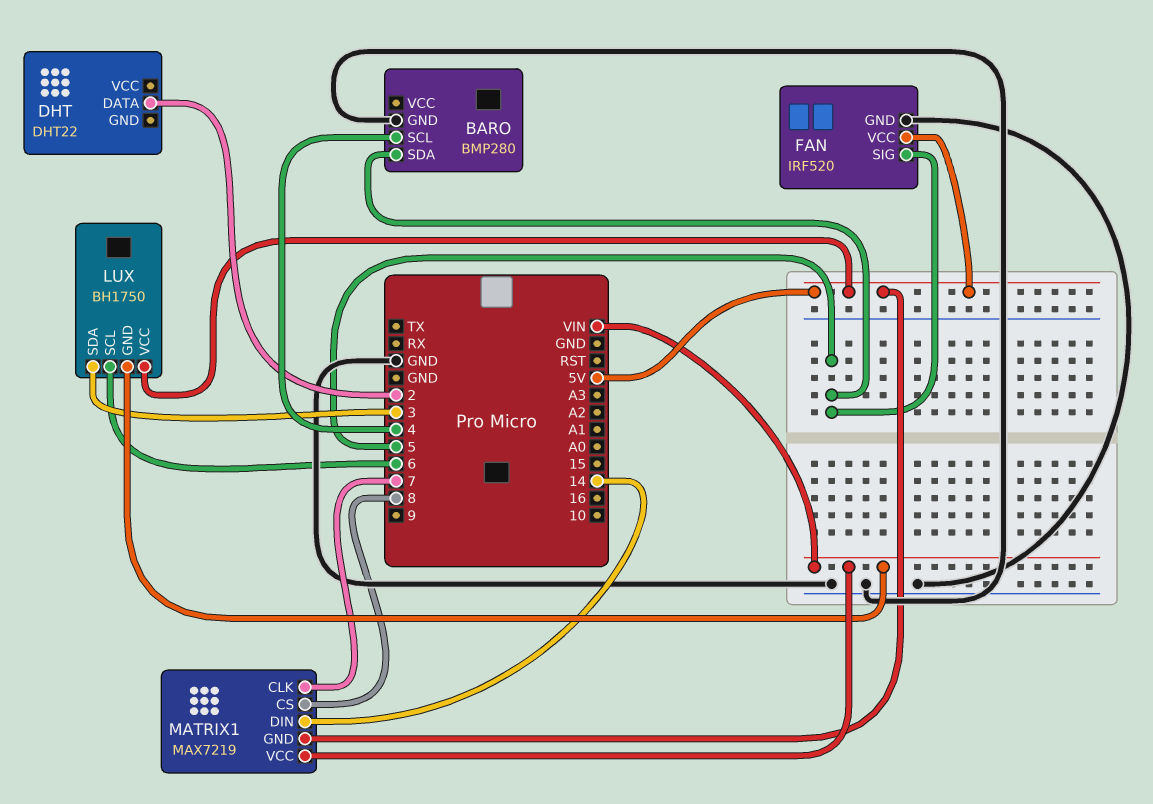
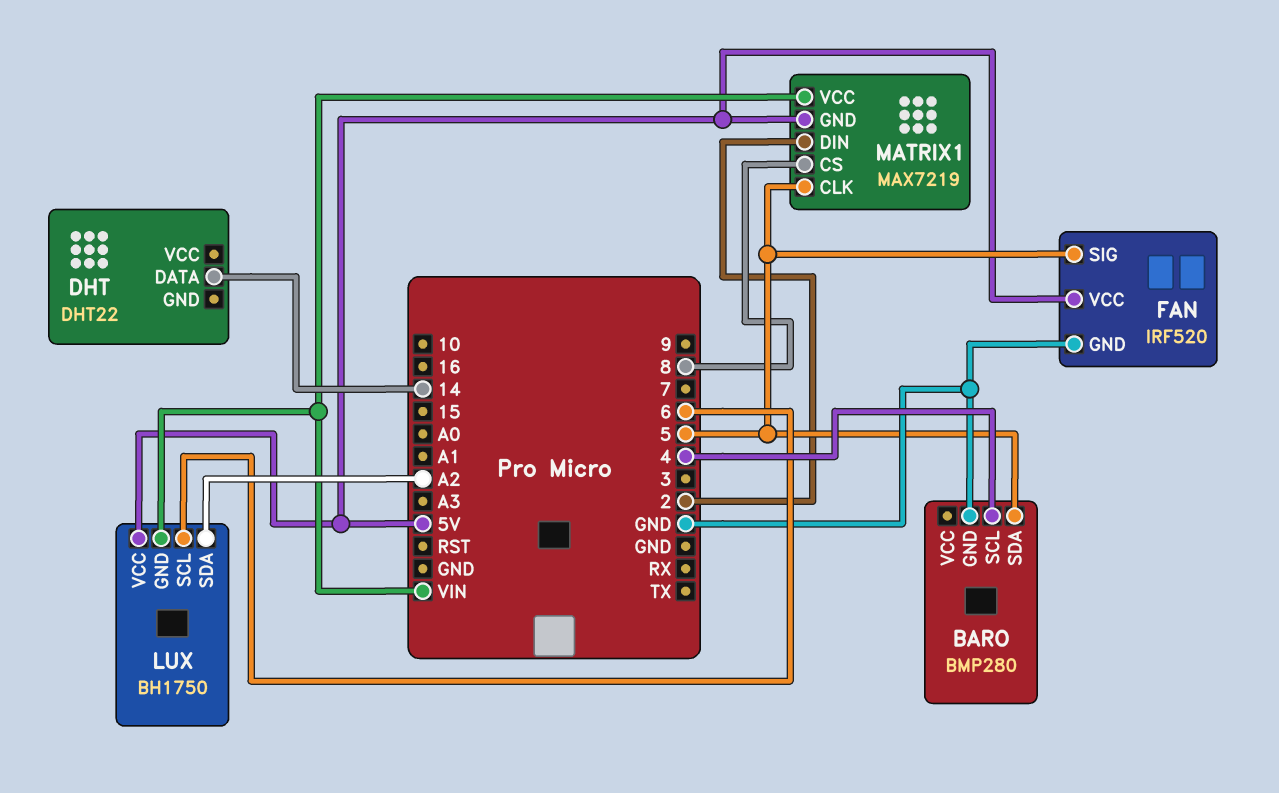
DHT pin DATA: 2 -> 14
LUX pin SDA: 3 -> A2
MATRIX1 pin CLK: 7 -> 5
MATRIX1 pin DIN: 14 -> 2

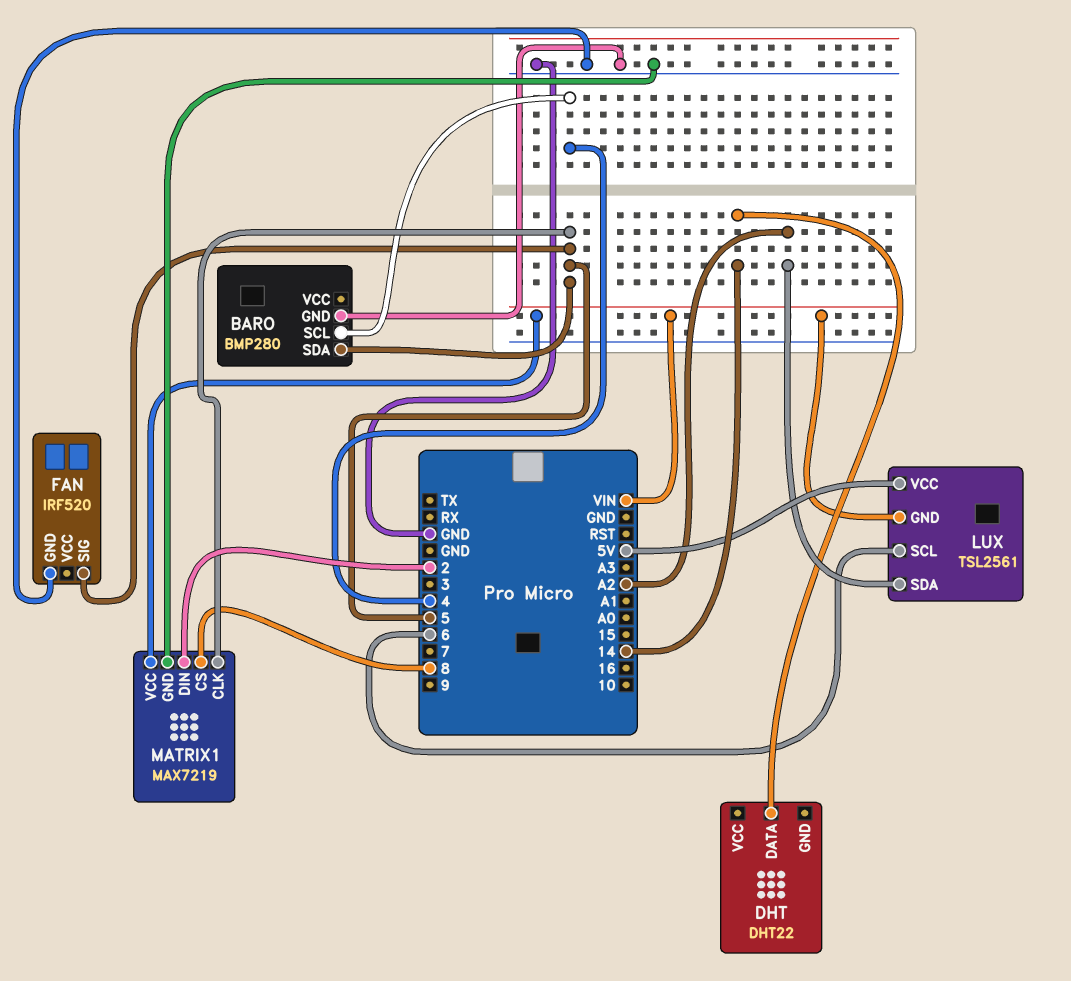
FAN pin VCC: 5V -> none
LUX: BH1750 -> TSL2561
MATRIX1 pin GND: 5V -> GND

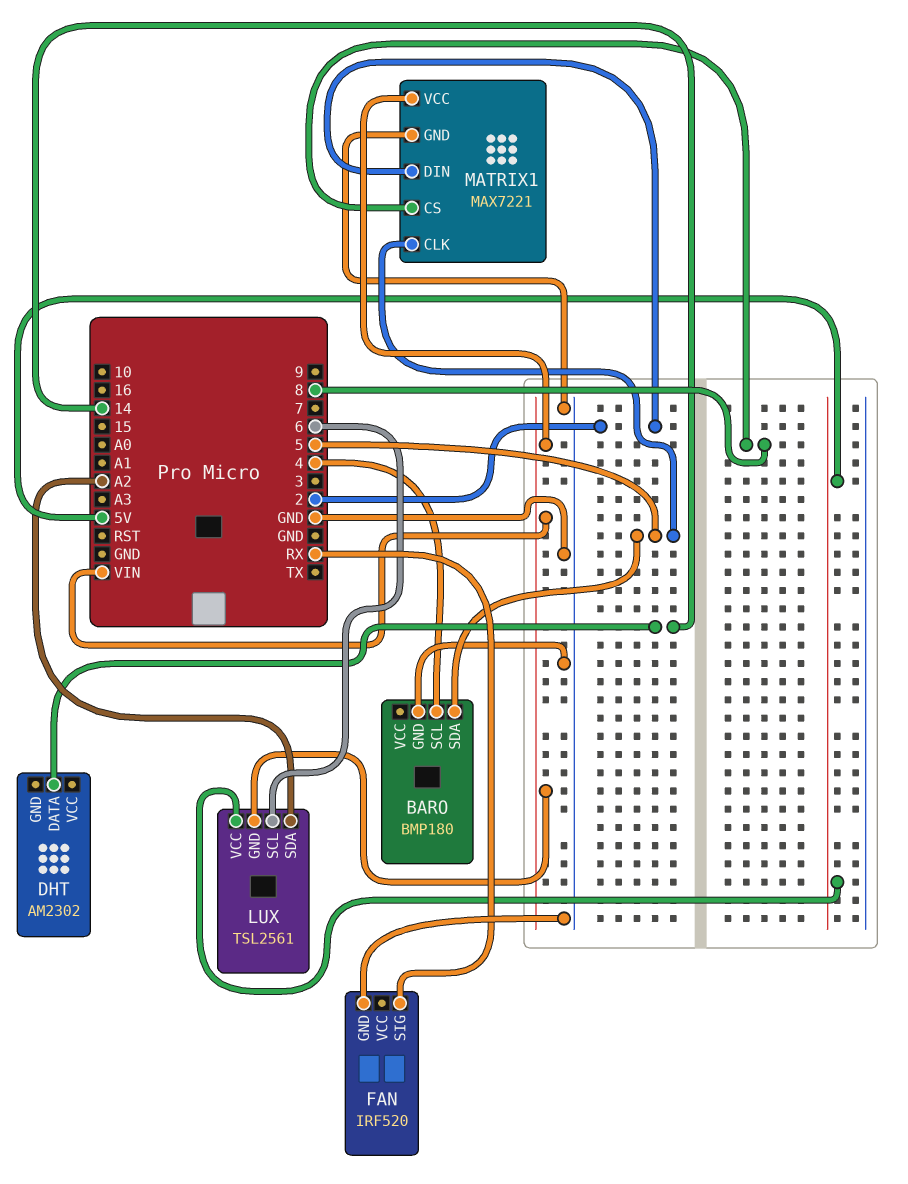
BARO: BMP280 -> BMP180
DHT: DHT22 -> AM2302
FAN pin SIG: 5 -> RX
MATRIX1: MAX7219 -> MAX7221

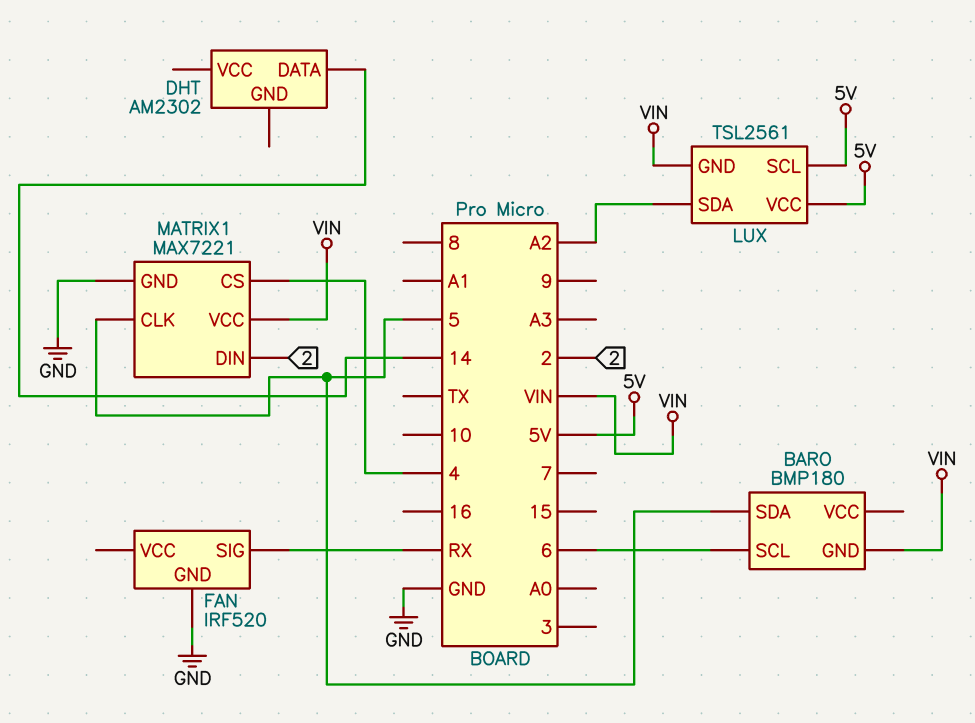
BARO pin GND: GND -> VIN
BARO pin SCL: 4 -> 6
LUX pin SCL: 6 -> 5V
MATRIX1 pin CS: 8 -> 4

